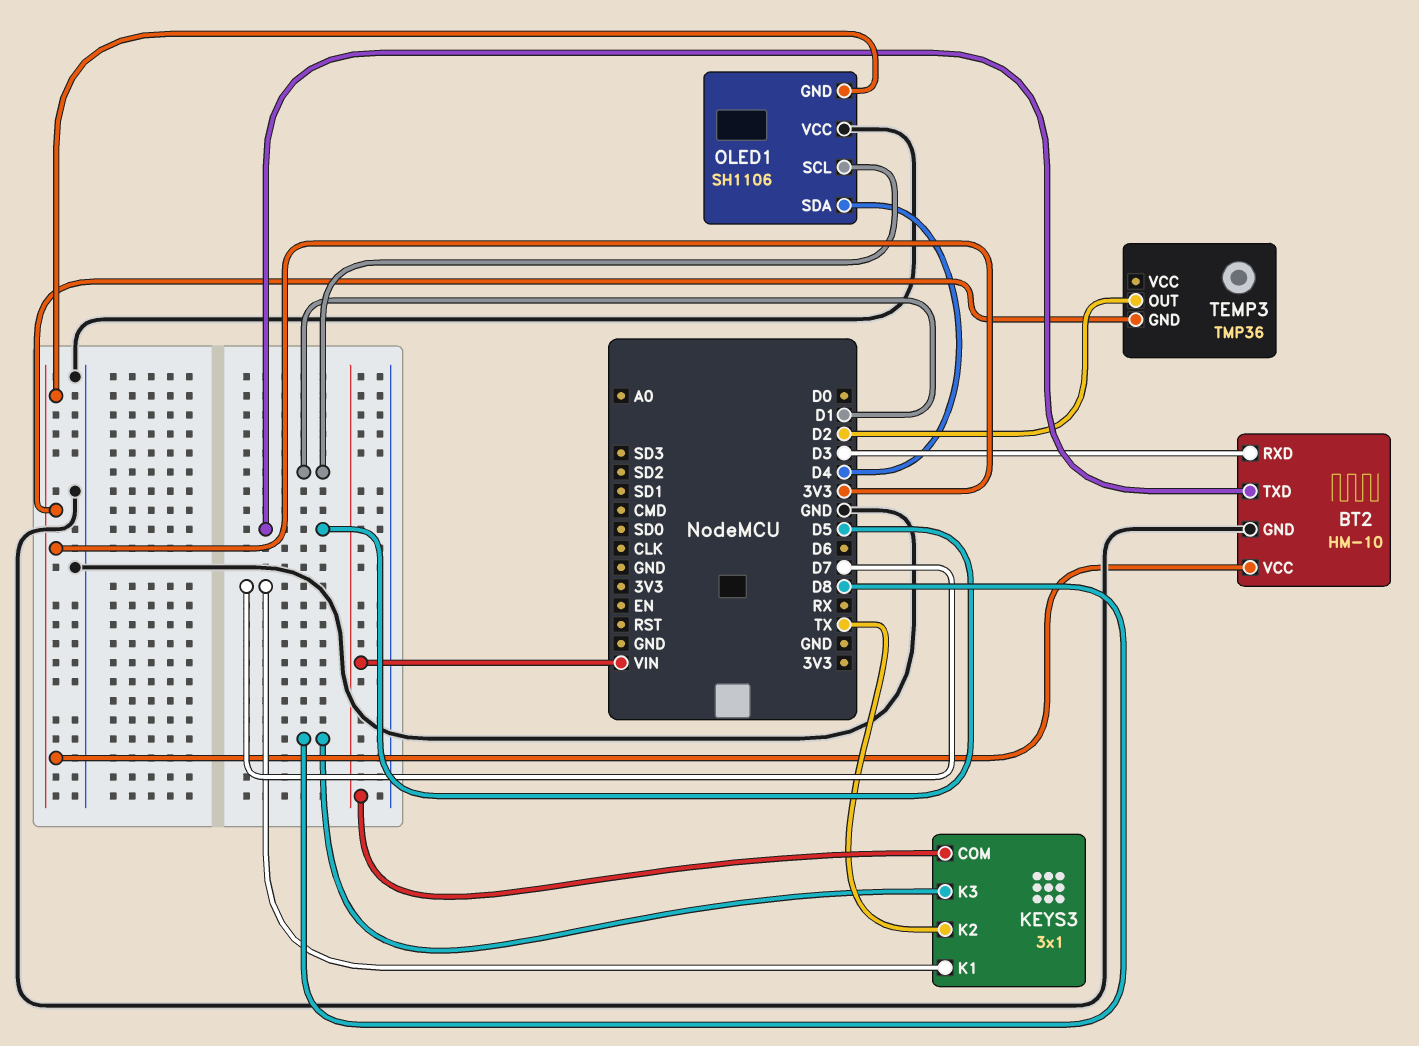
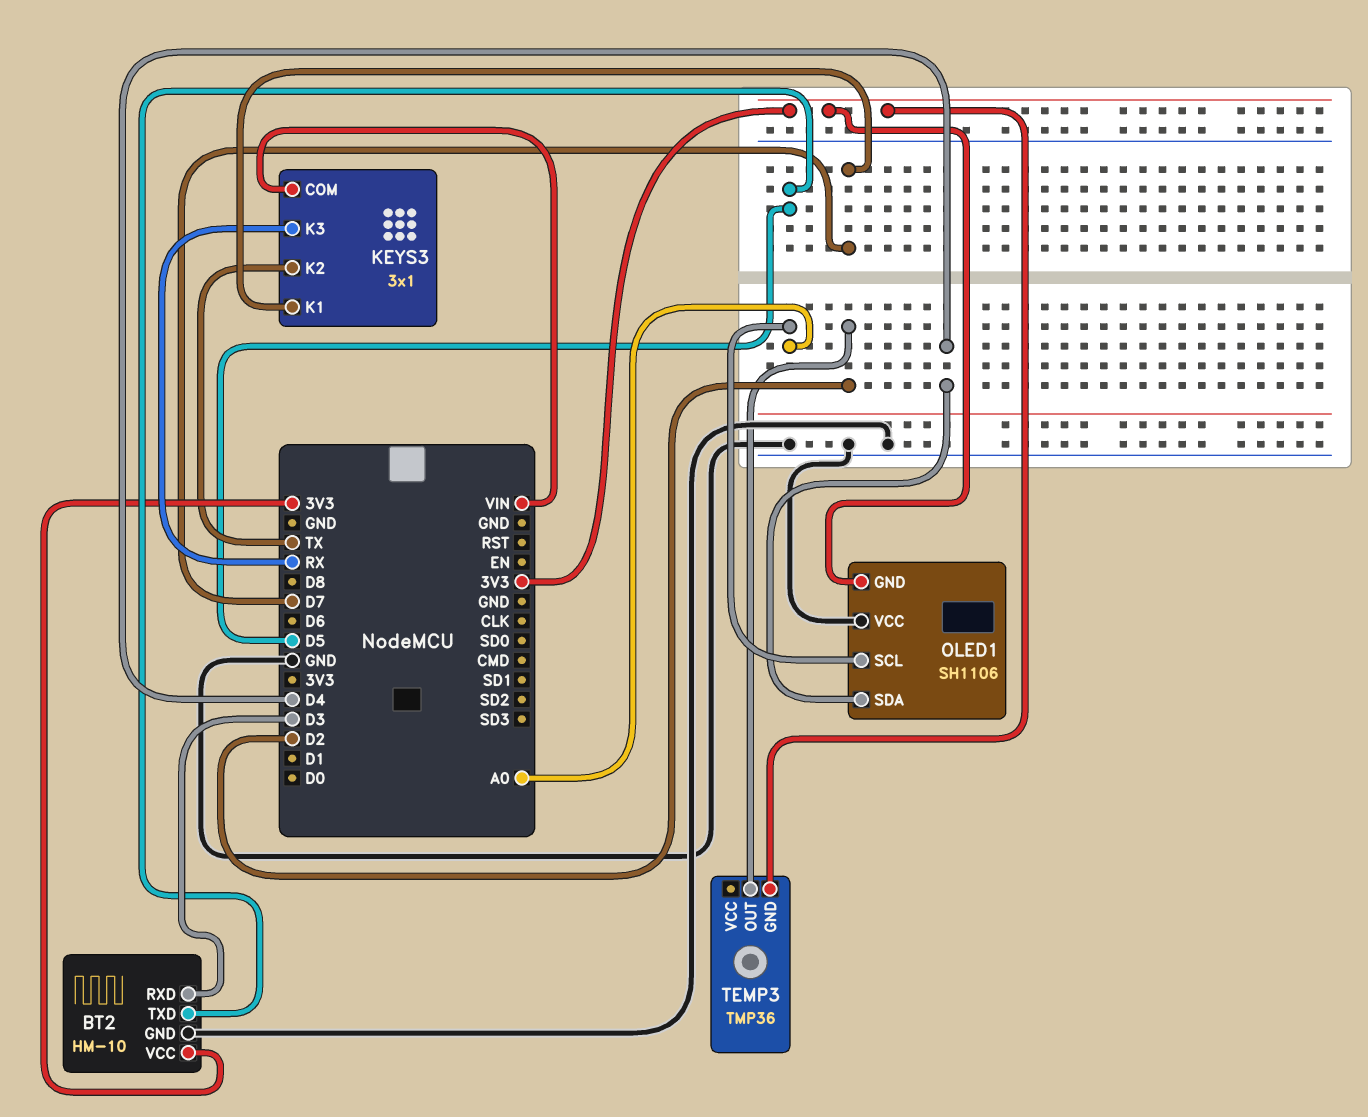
KEYS3 pin K3: D8 -> RX
OLED1 pin SCL: D1 -> A0

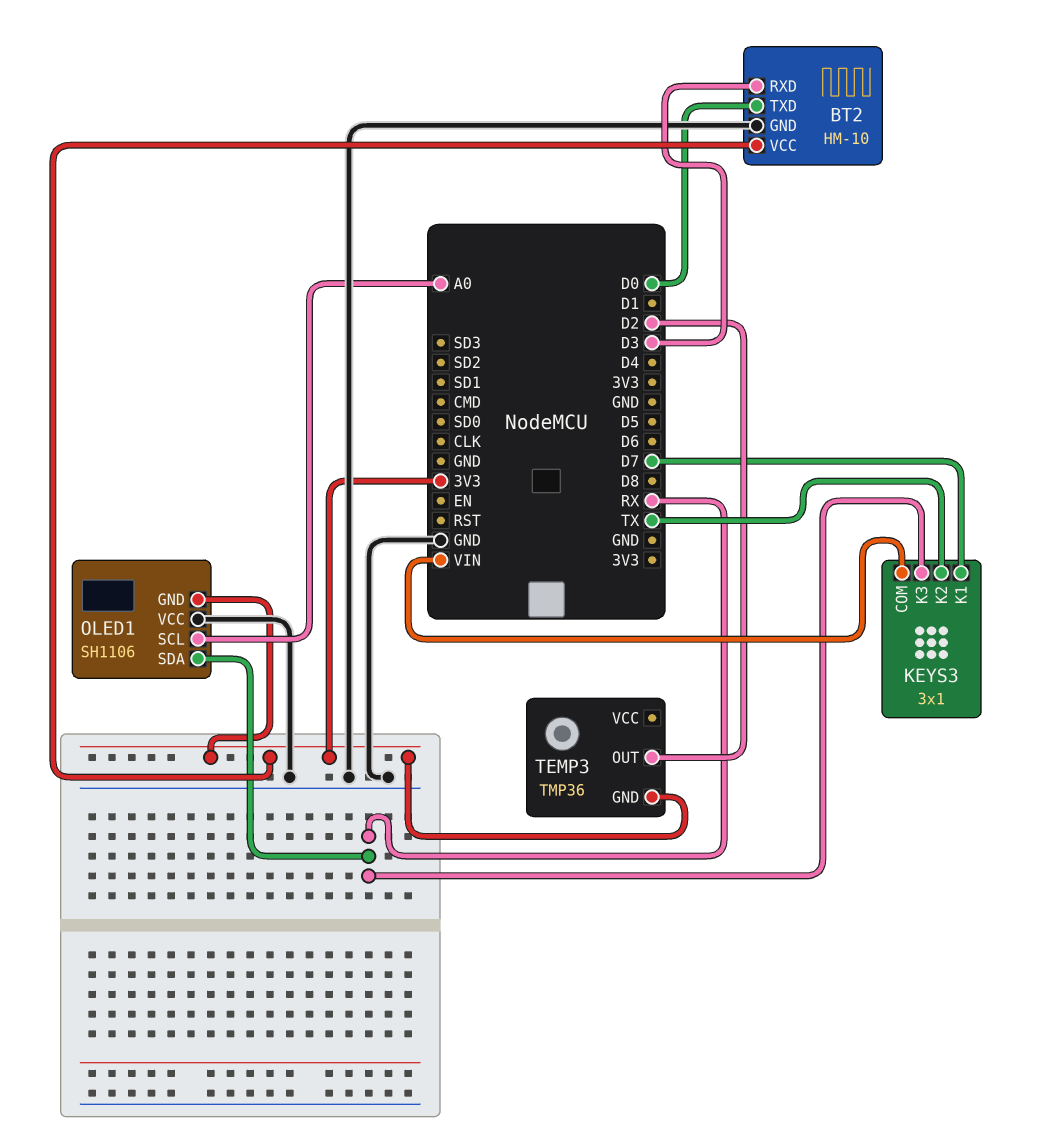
BT2 pin TXD: D5 -> D0
OLED1 pin SDA: D4 -> RX

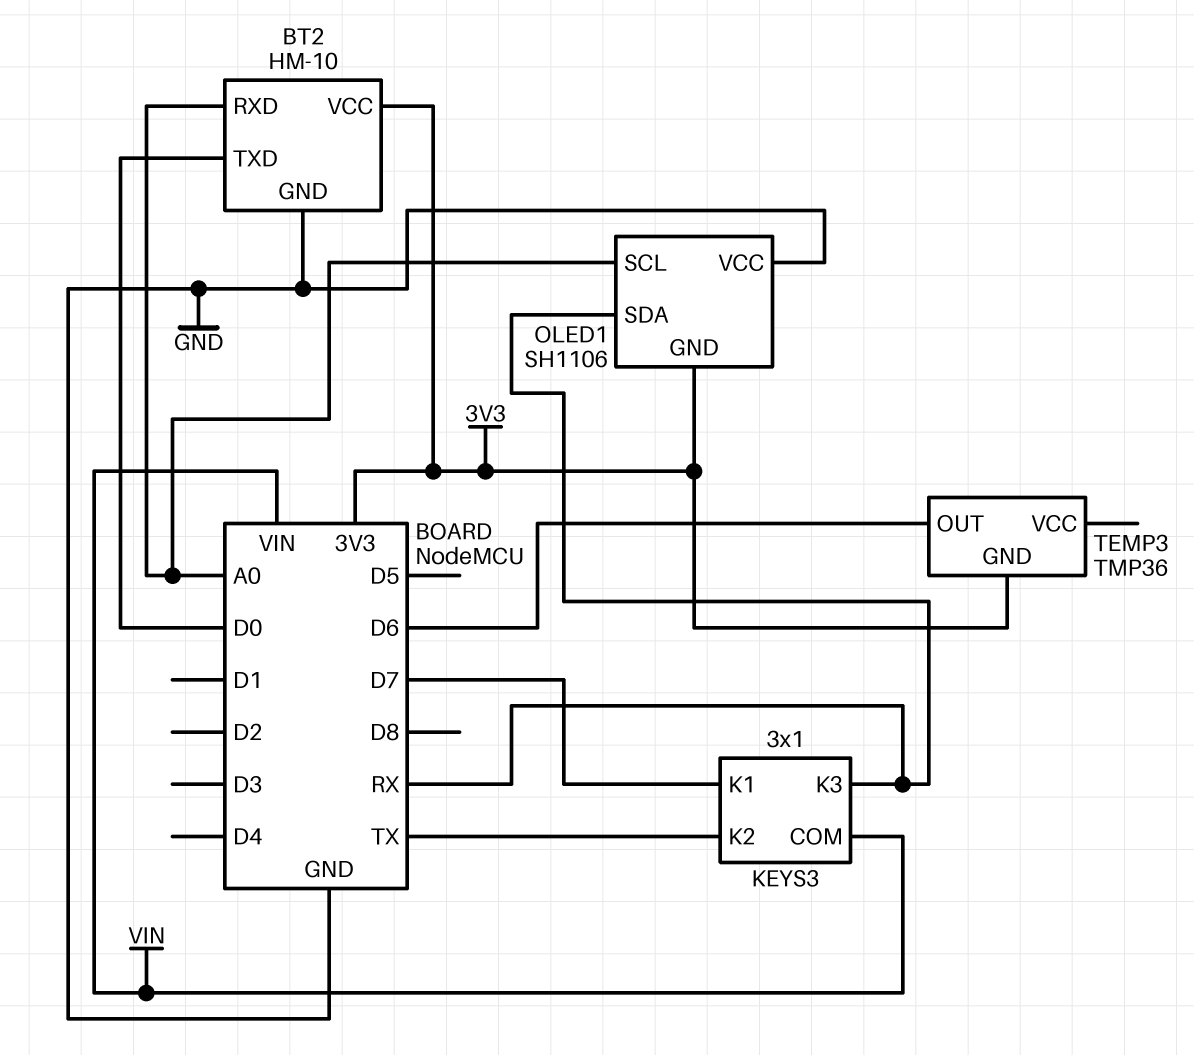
BT2 pin RXD: D3 -> A0
TEMP3 pin OUT: D2 -> D6

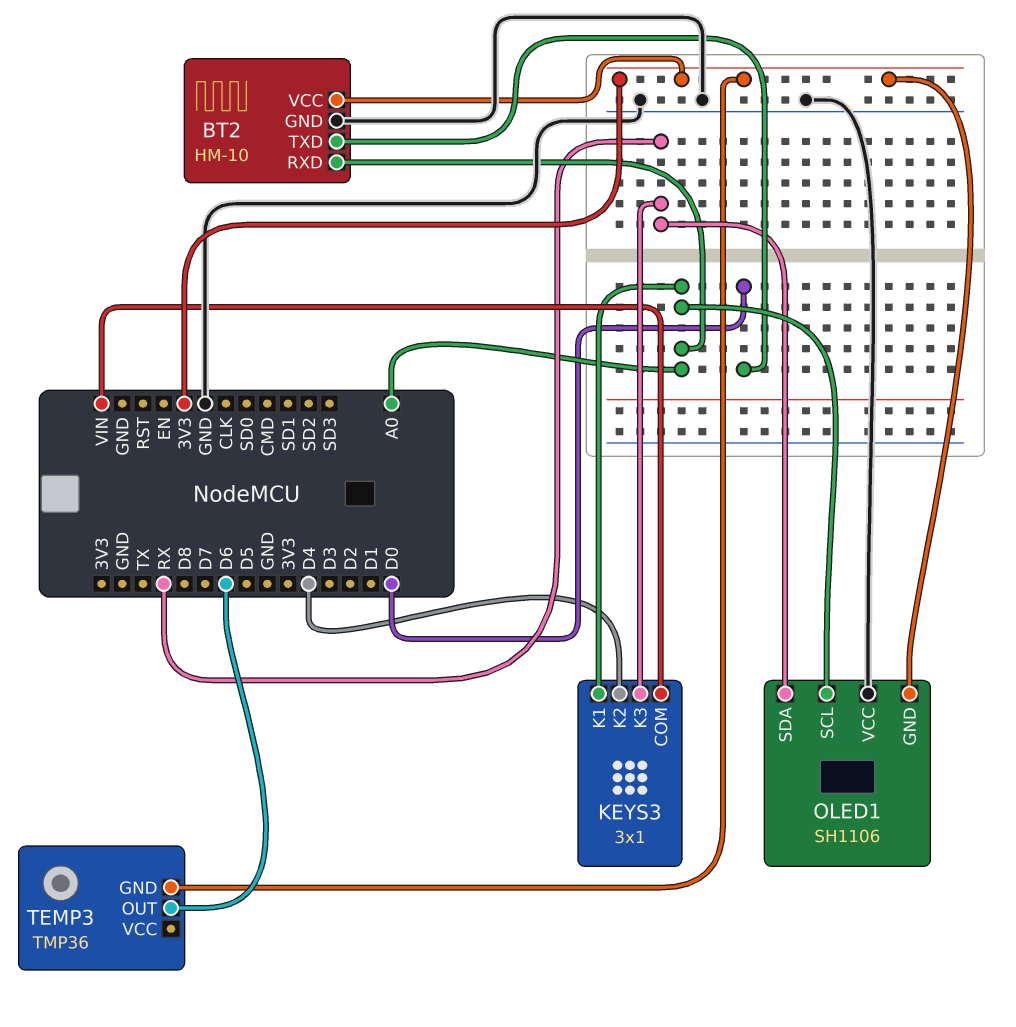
KEYS3 pin K1: D7 -> A0
KEYS3 pin K2: TX -> D4

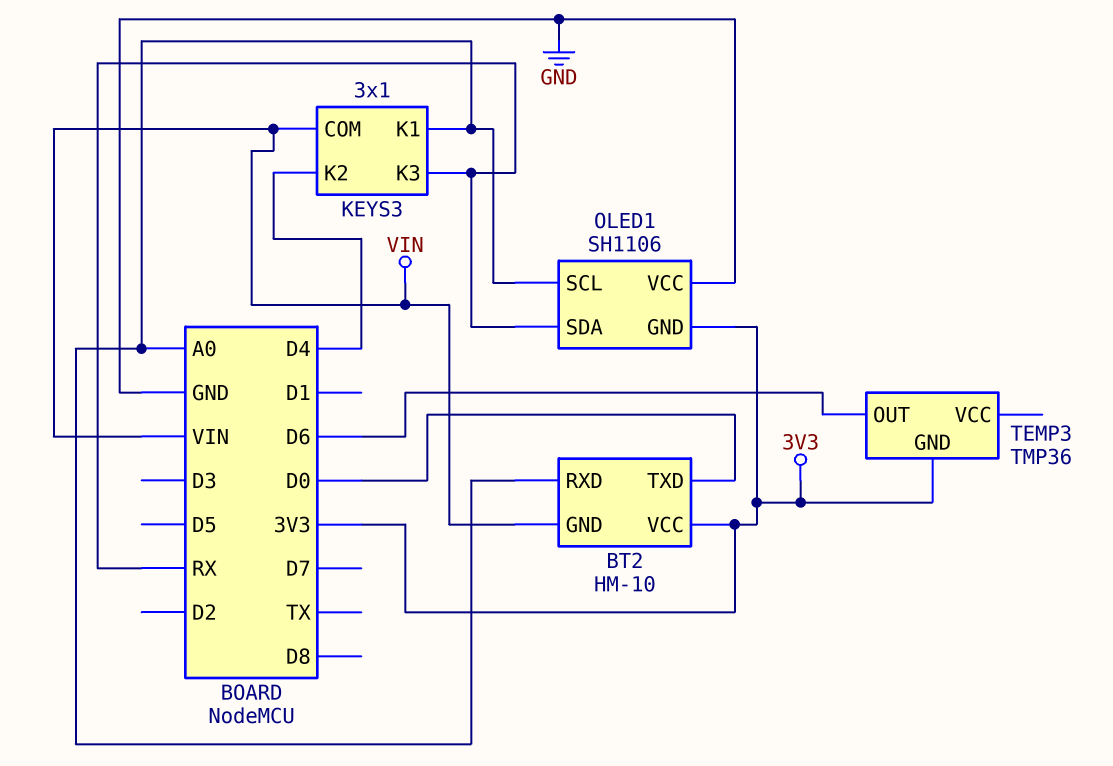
BT2 pin GND: GND -> VIN

